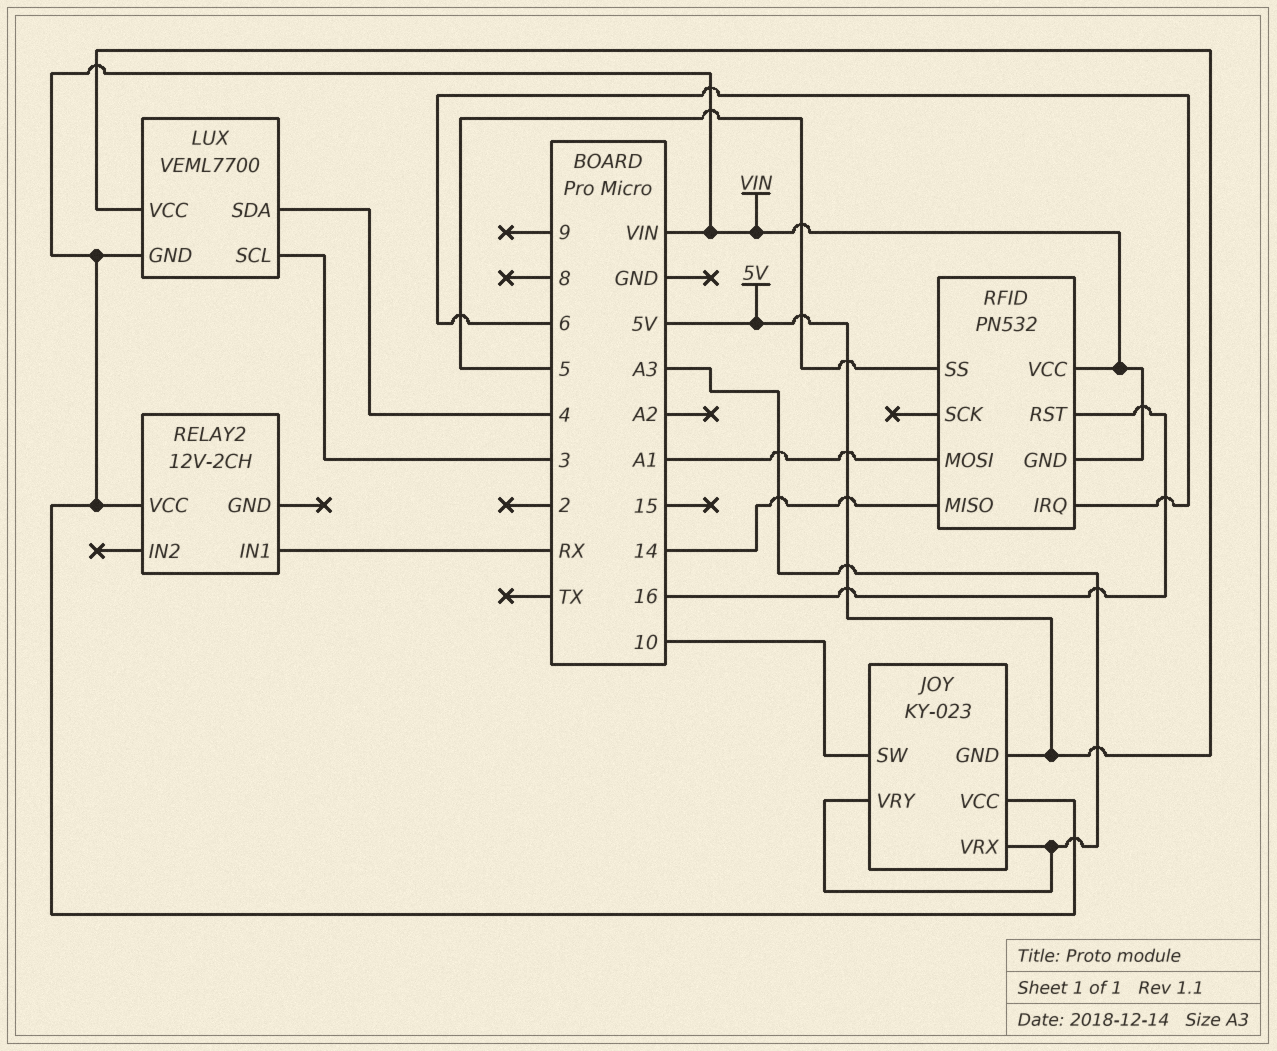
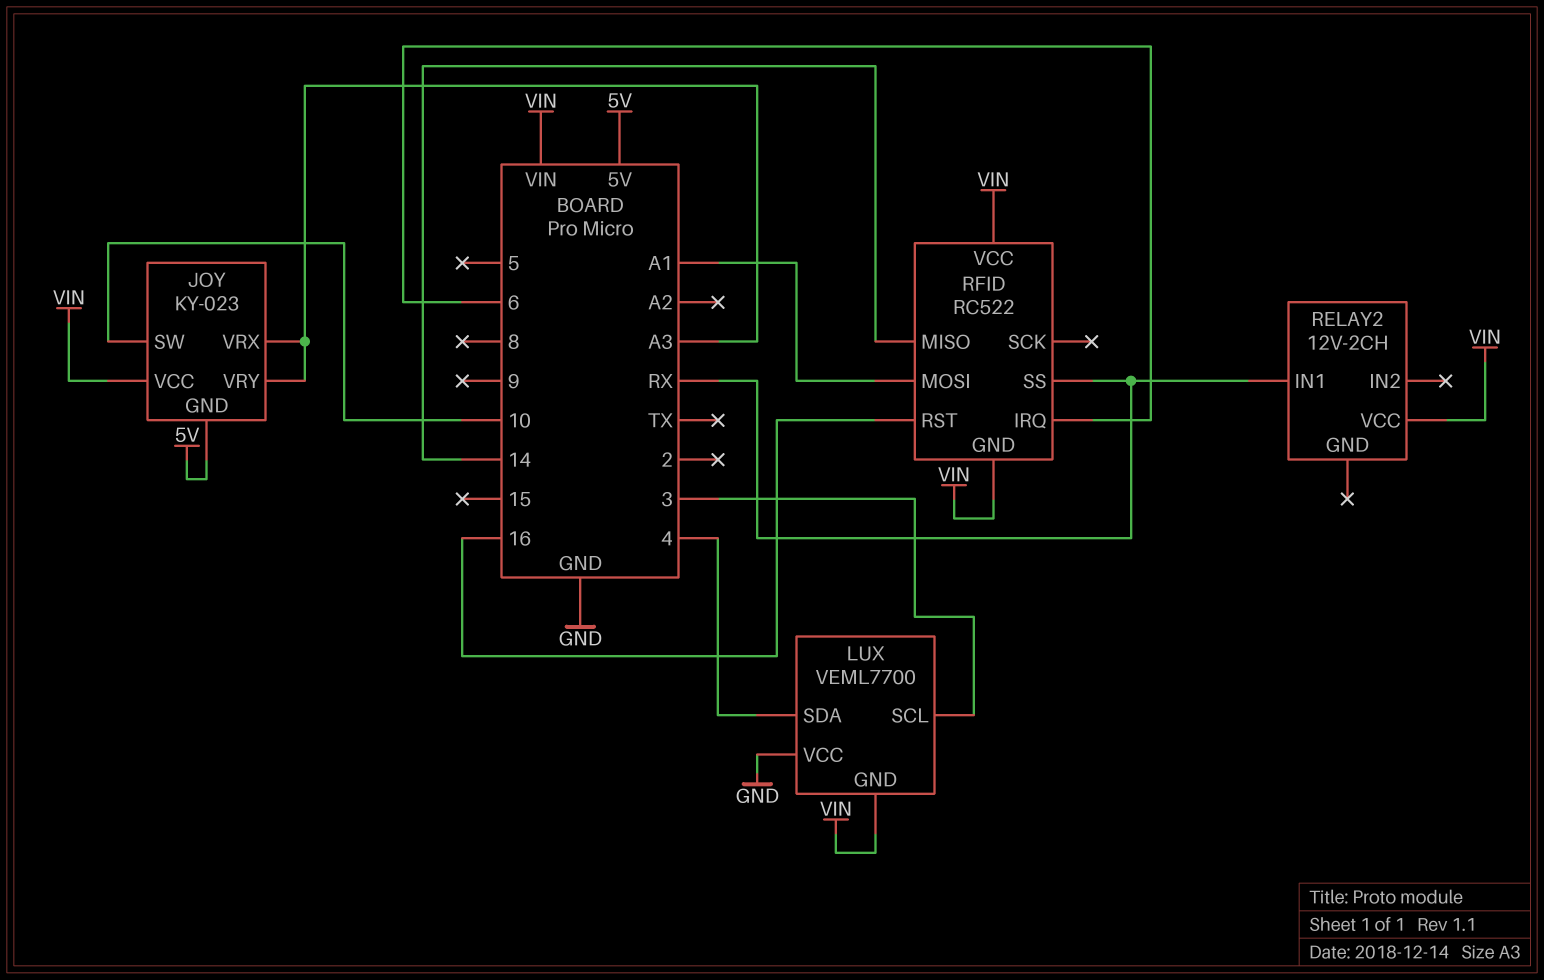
LUX pin VCC: 5V -> GND
RFID: PN532 -> RC522
RFID pin SS: 5 -> RX

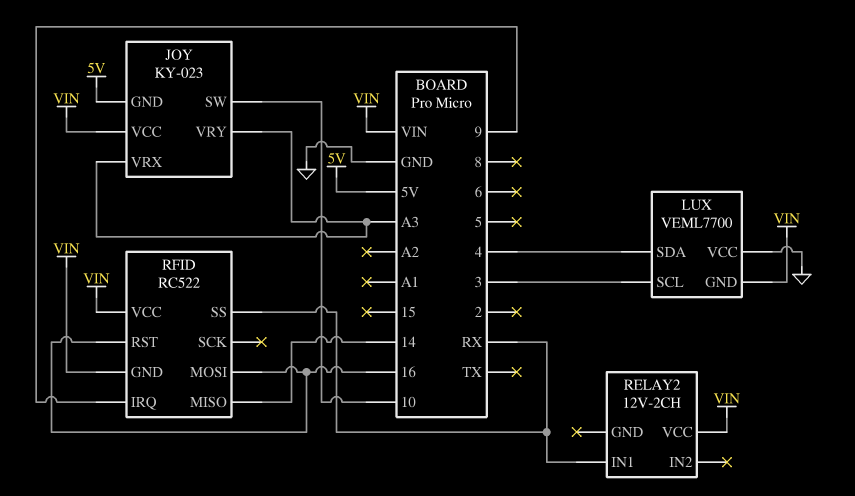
RFID pin IRQ: 6 -> 9
RFID pin MOSI: A1 -> 16

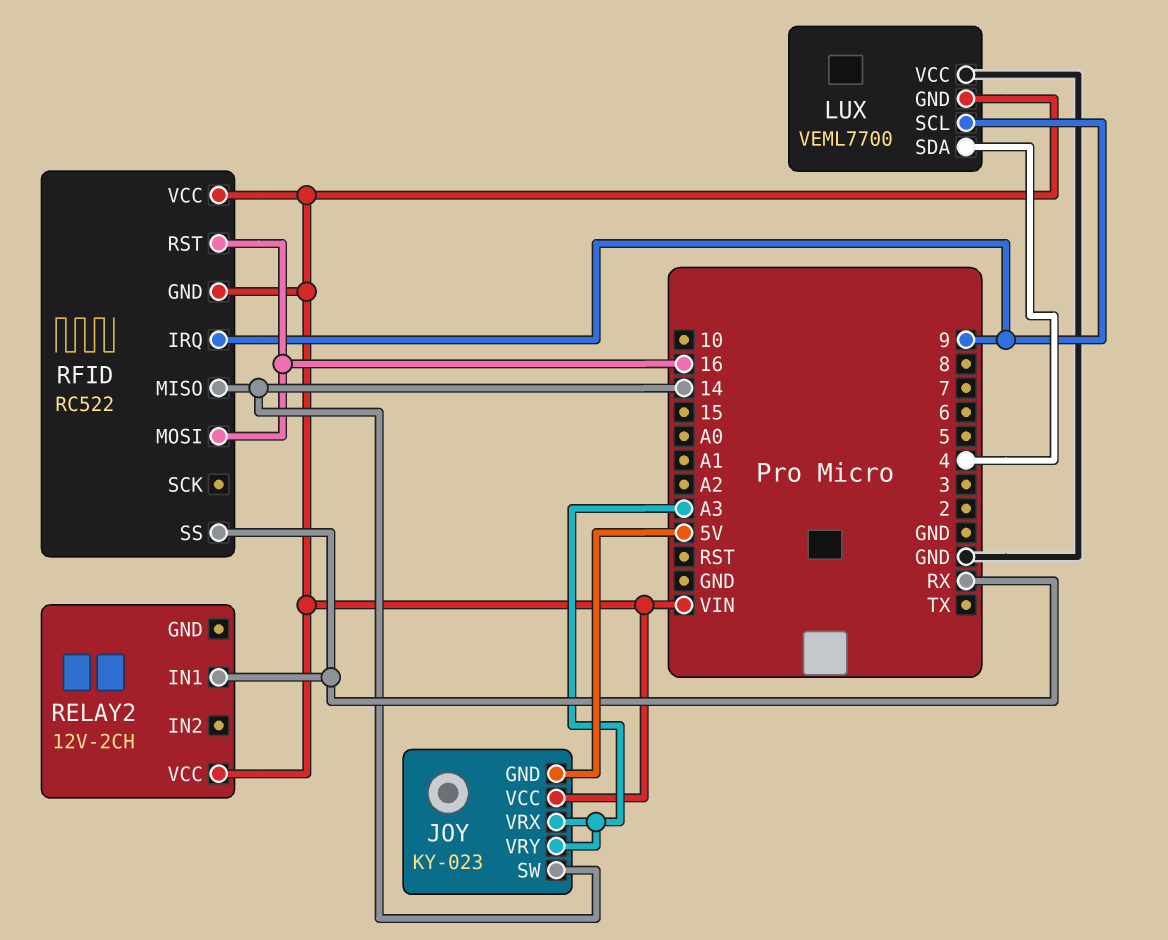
JOY pin SW: 10 -> 14
LUX pin SCL: 3 -> 9

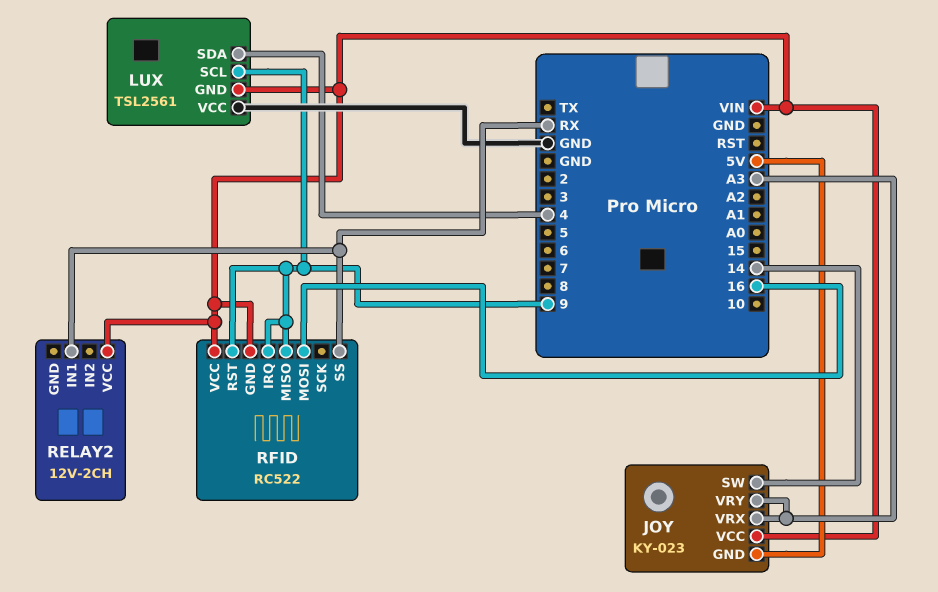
LUX: VEML7700 -> TSL2561
RFID pin MISO: 14 -> 9
RFID pin RST: 16 -> 9

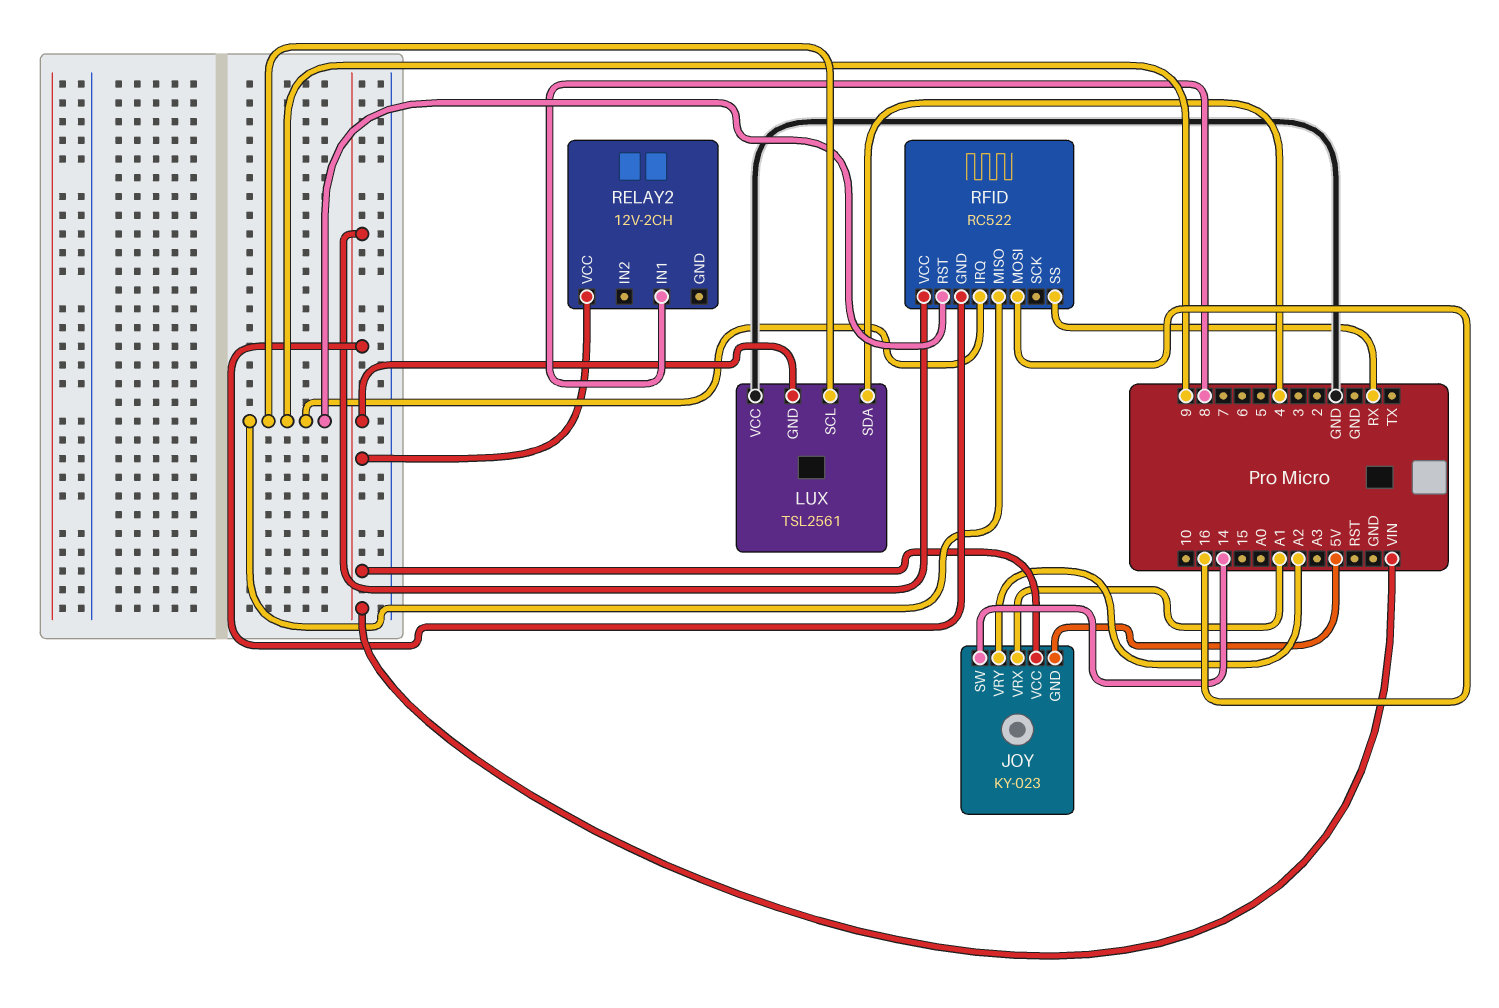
JOY pin VRX: A3 -> A1
JOY pin VRY: A3 -> A2
RELAY2 pin IN1: RX -> 8

